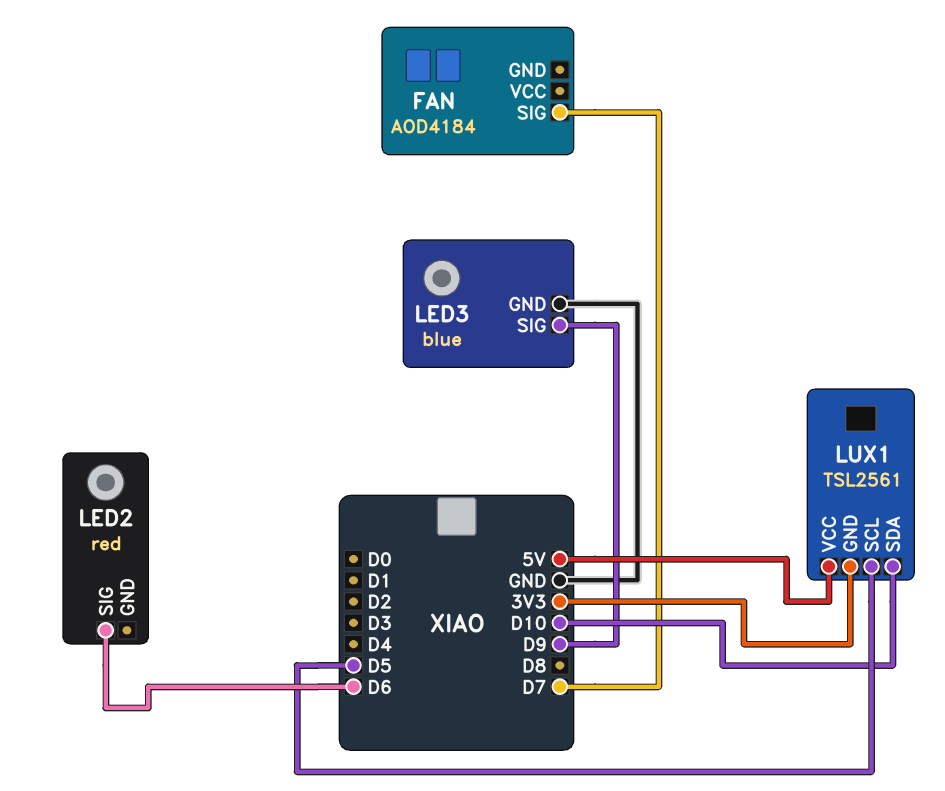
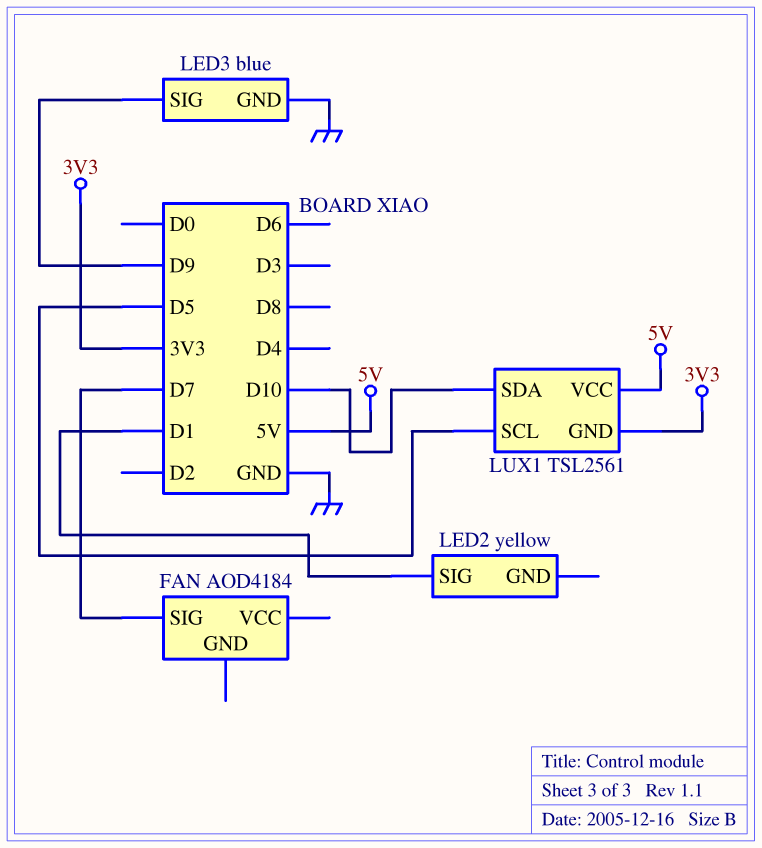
LED2: red -> yellow
LED2 pin SIG: D6 -> D1

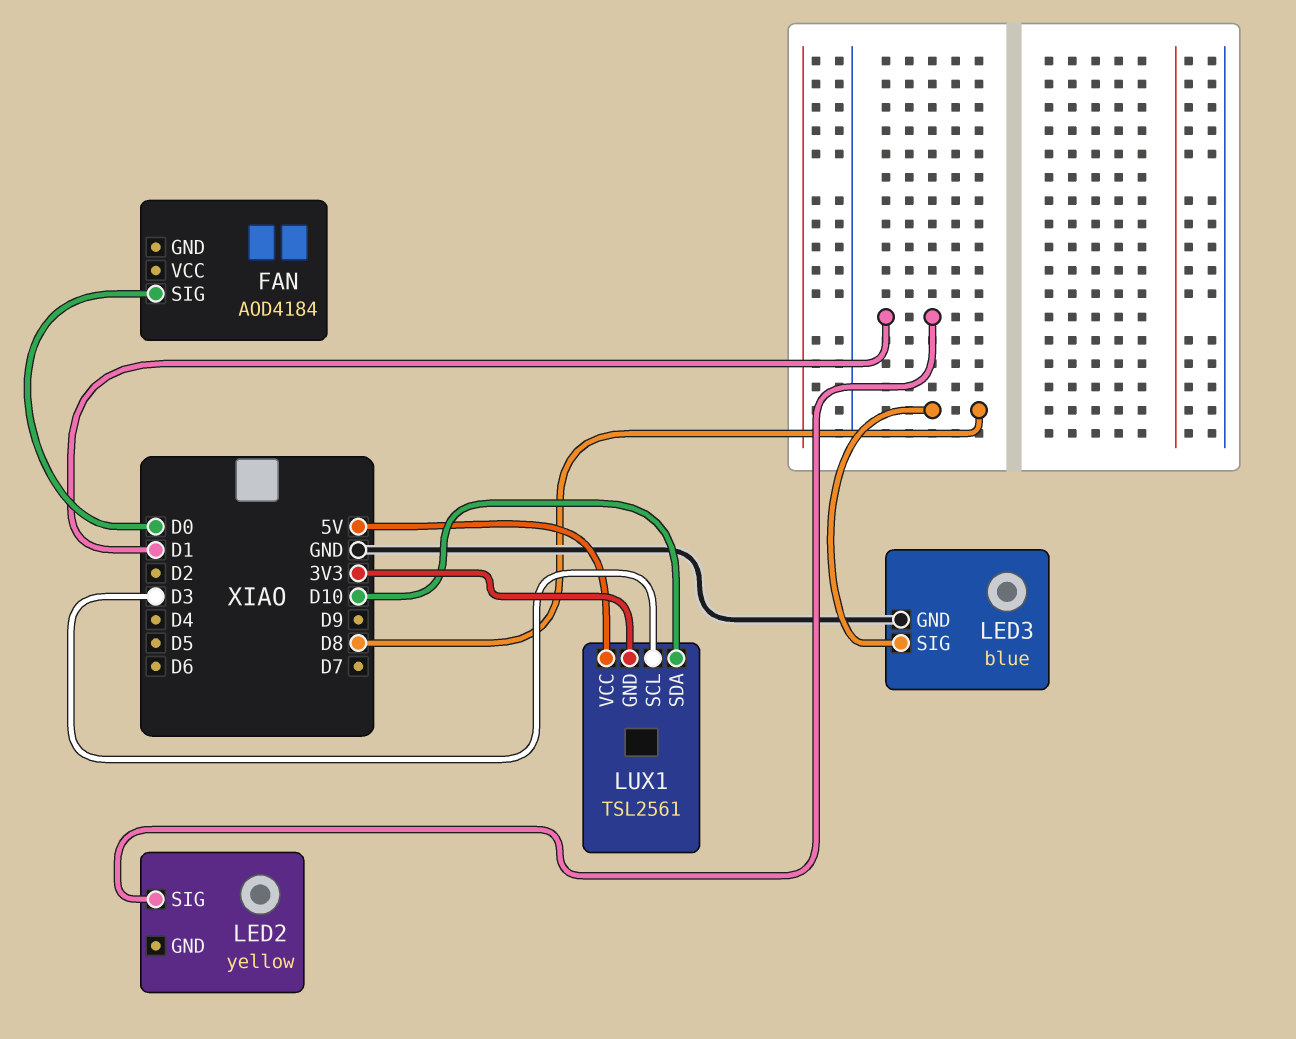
FAN pin SIG: D7 -> D0
LED3 pin SIG: D9 -> D8
LUX1 pin SCL: D5 -> D3

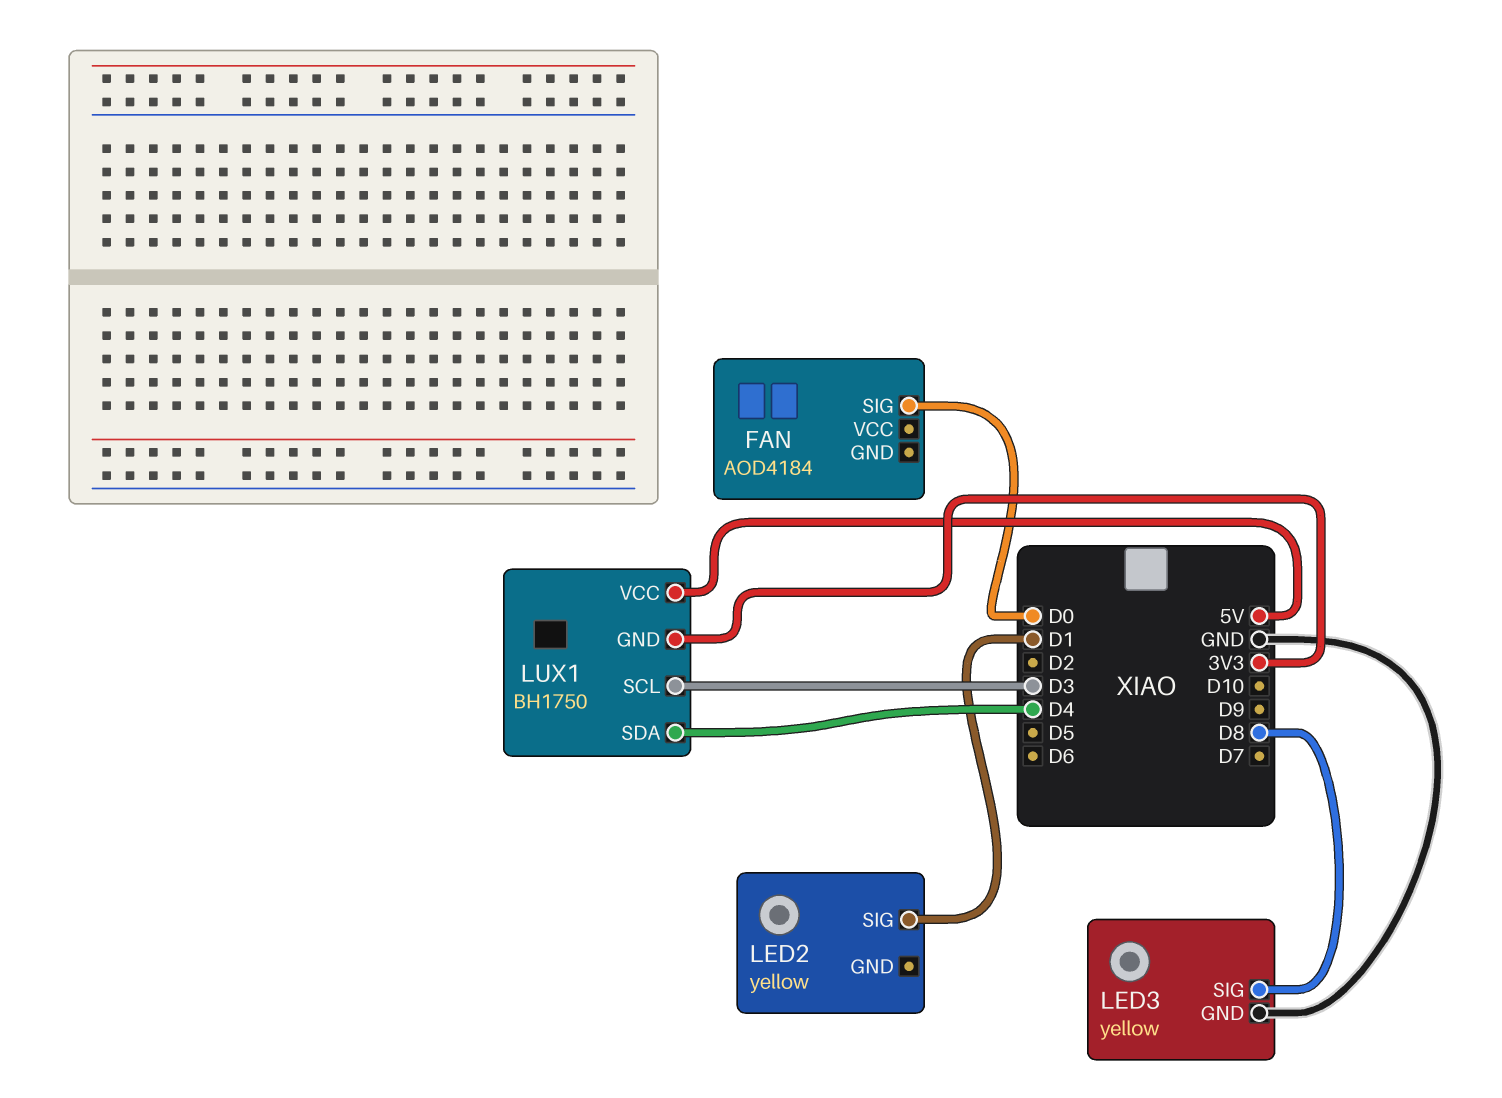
LED3: blue -> yellow
LUX1: TSL2561 -> BH1750
LUX1 pin SDA: D10 -> D4

